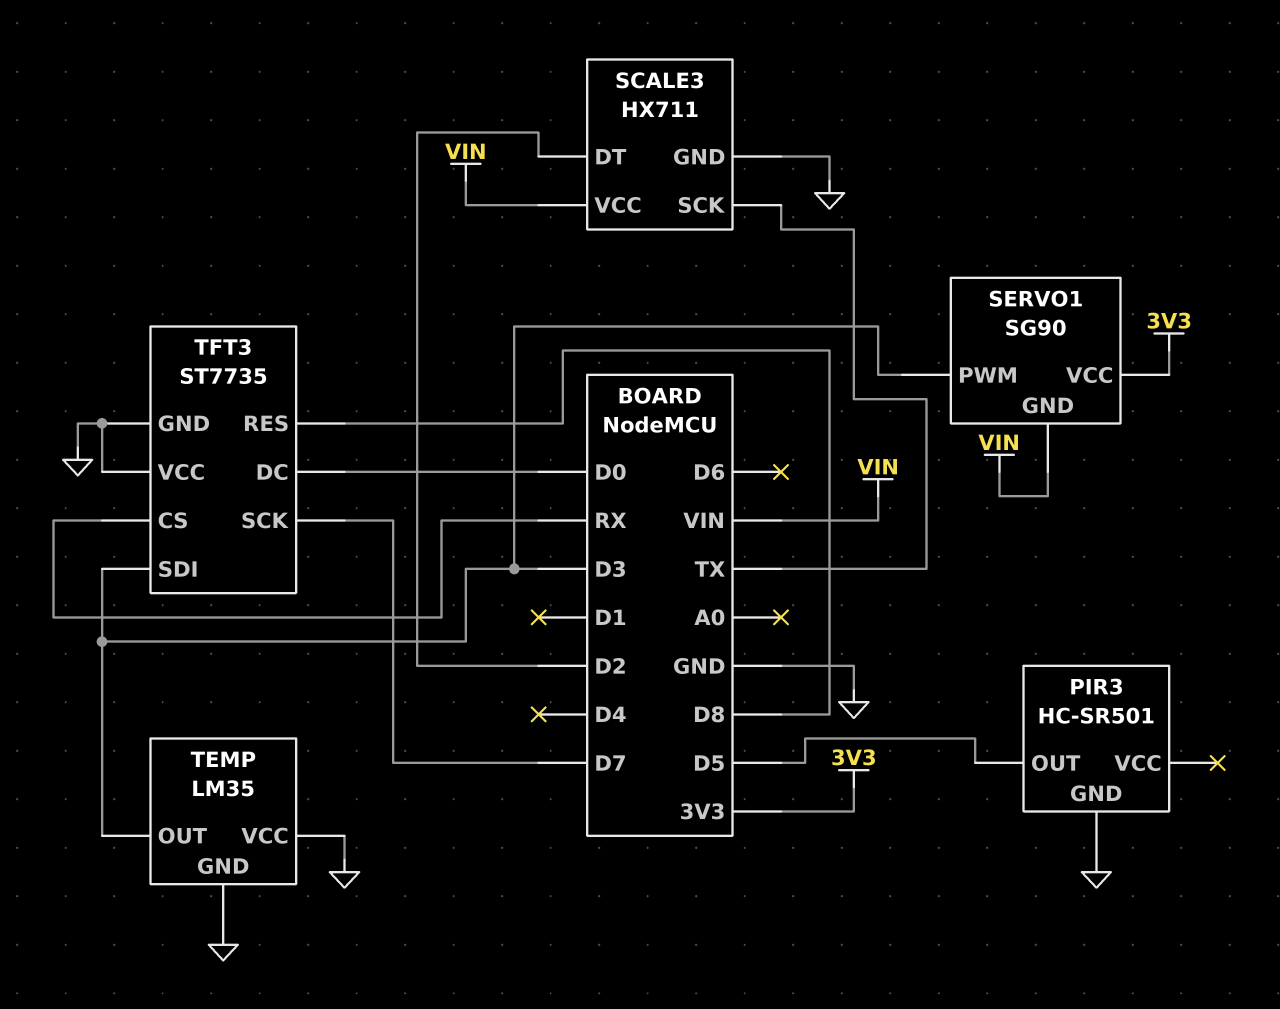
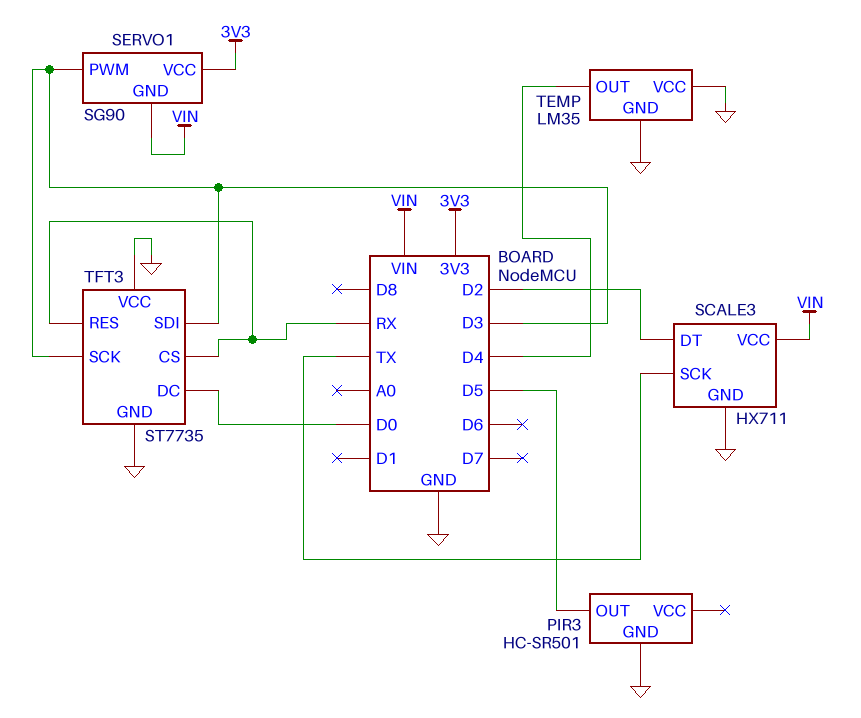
TEMP pin OUT: D3 -> D4
TFT3 pin RES: D8 -> RX
TFT3 pin SCK: D7 -> D3

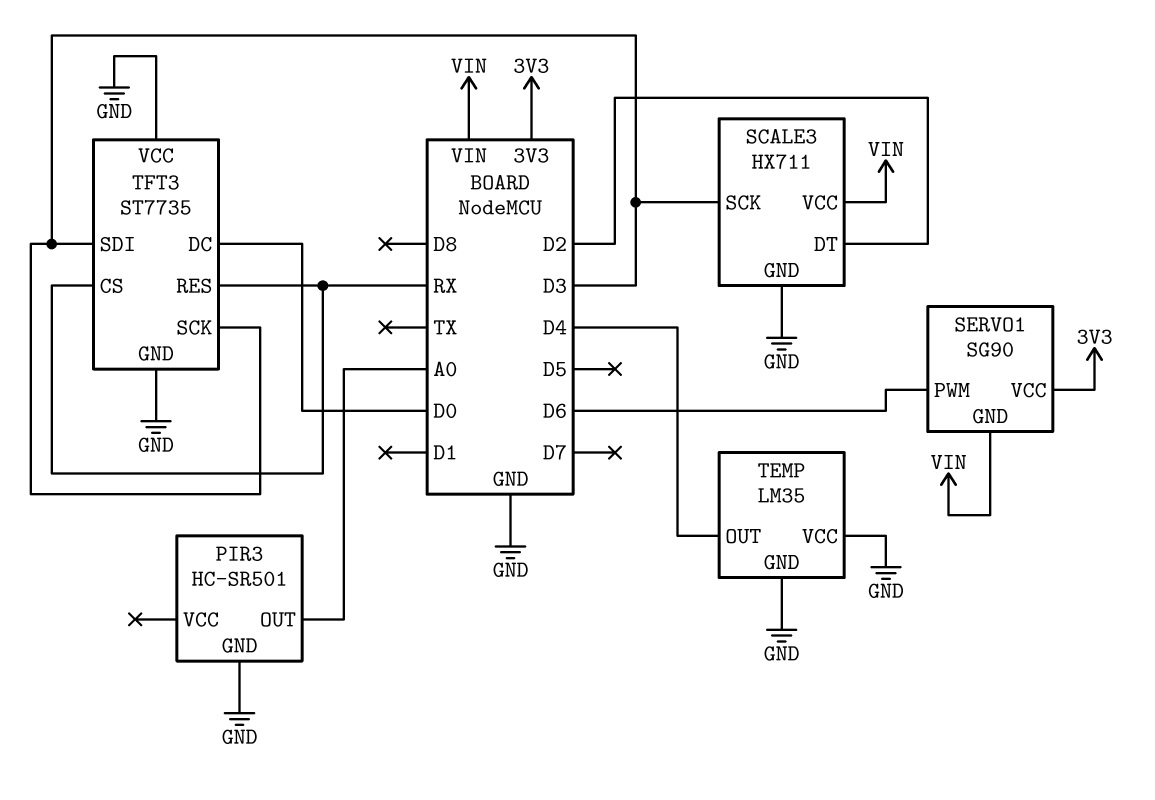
PIR3 pin OUT: D5 -> A0
SCALE3 pin SCK: TX -> D3
SERVO1 pin PWM: D3 -> D6

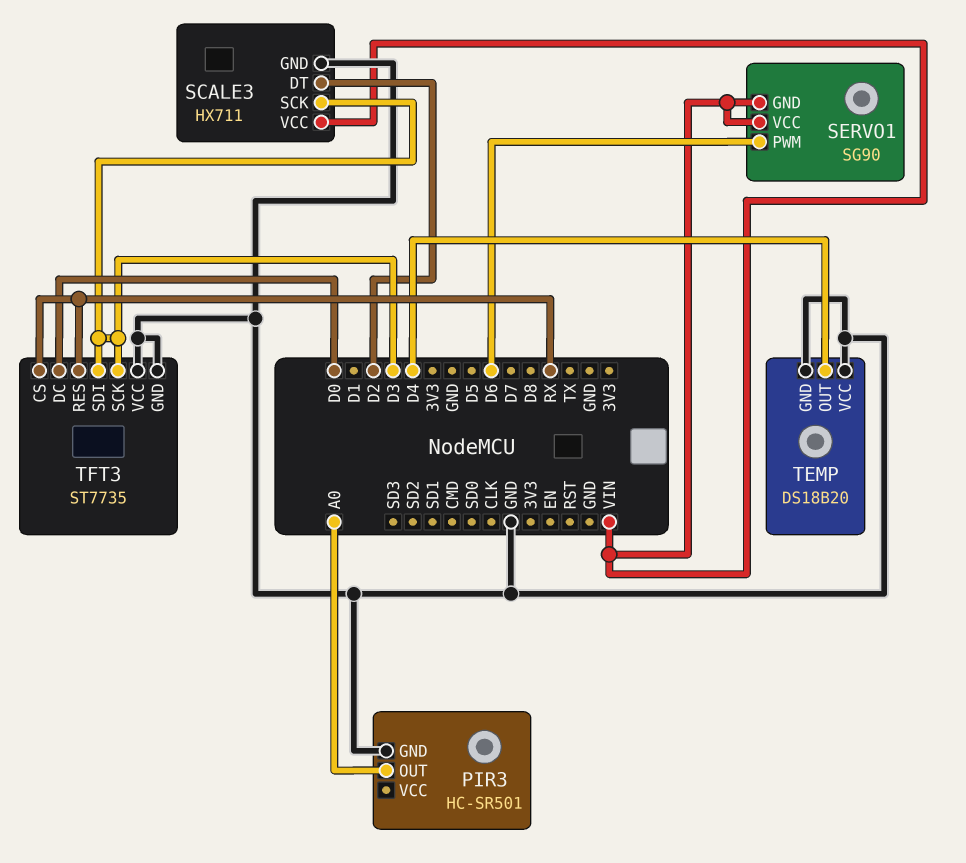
SERVO1 pin VCC: 3V3 -> VIN
TEMP: LM35 -> DS18B20

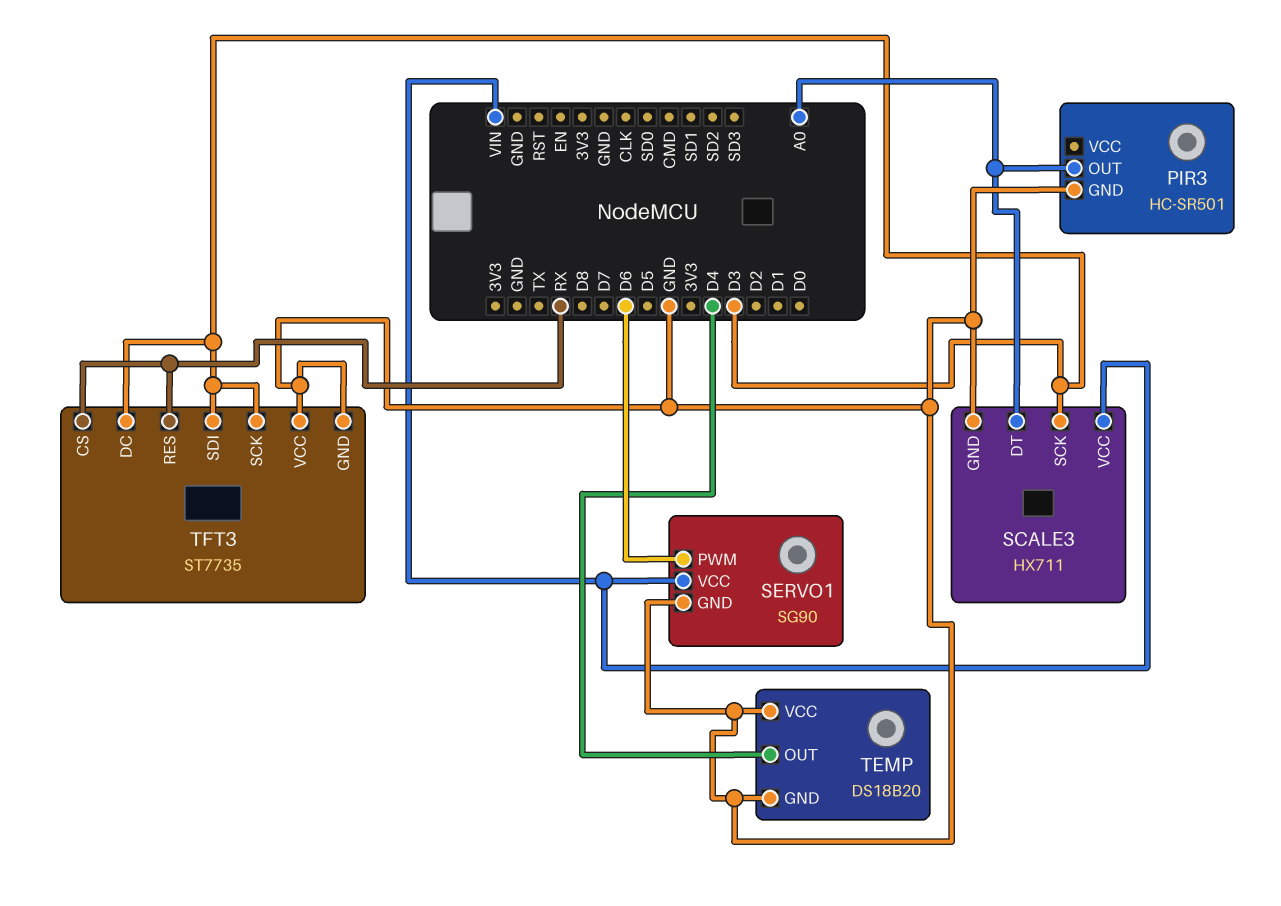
SCALE3 pin DT: D2 -> A0
SERVO1 pin GND: VIN -> GND
TFT3 pin DC: D0 -> D3

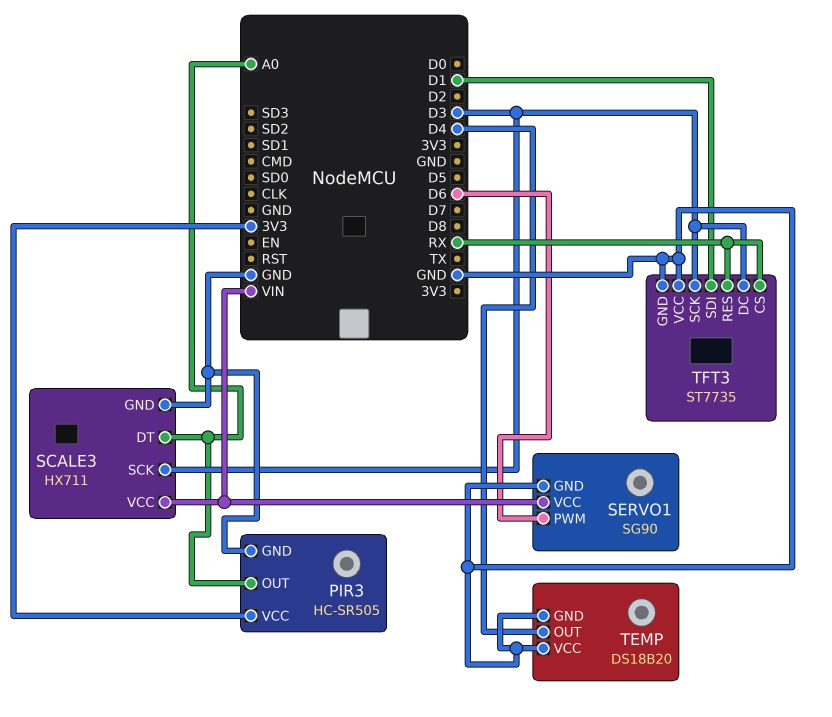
PIR3: HC-SR501 -> HC-SR505
PIR3 pin VCC: none -> 3V3
TFT3 pin SDI: D3 -> D1

